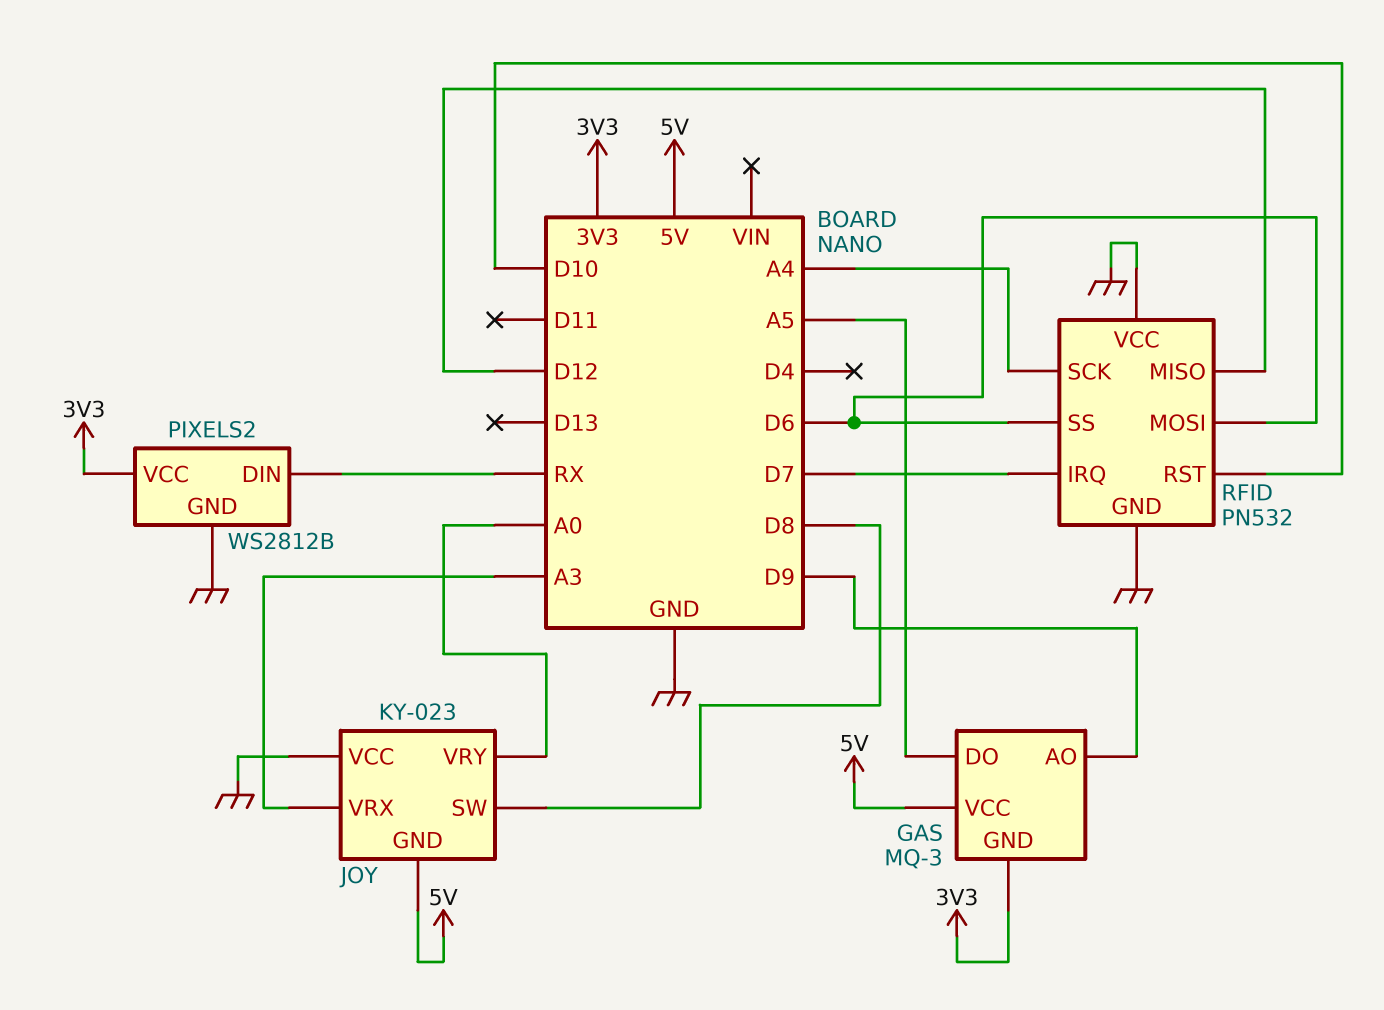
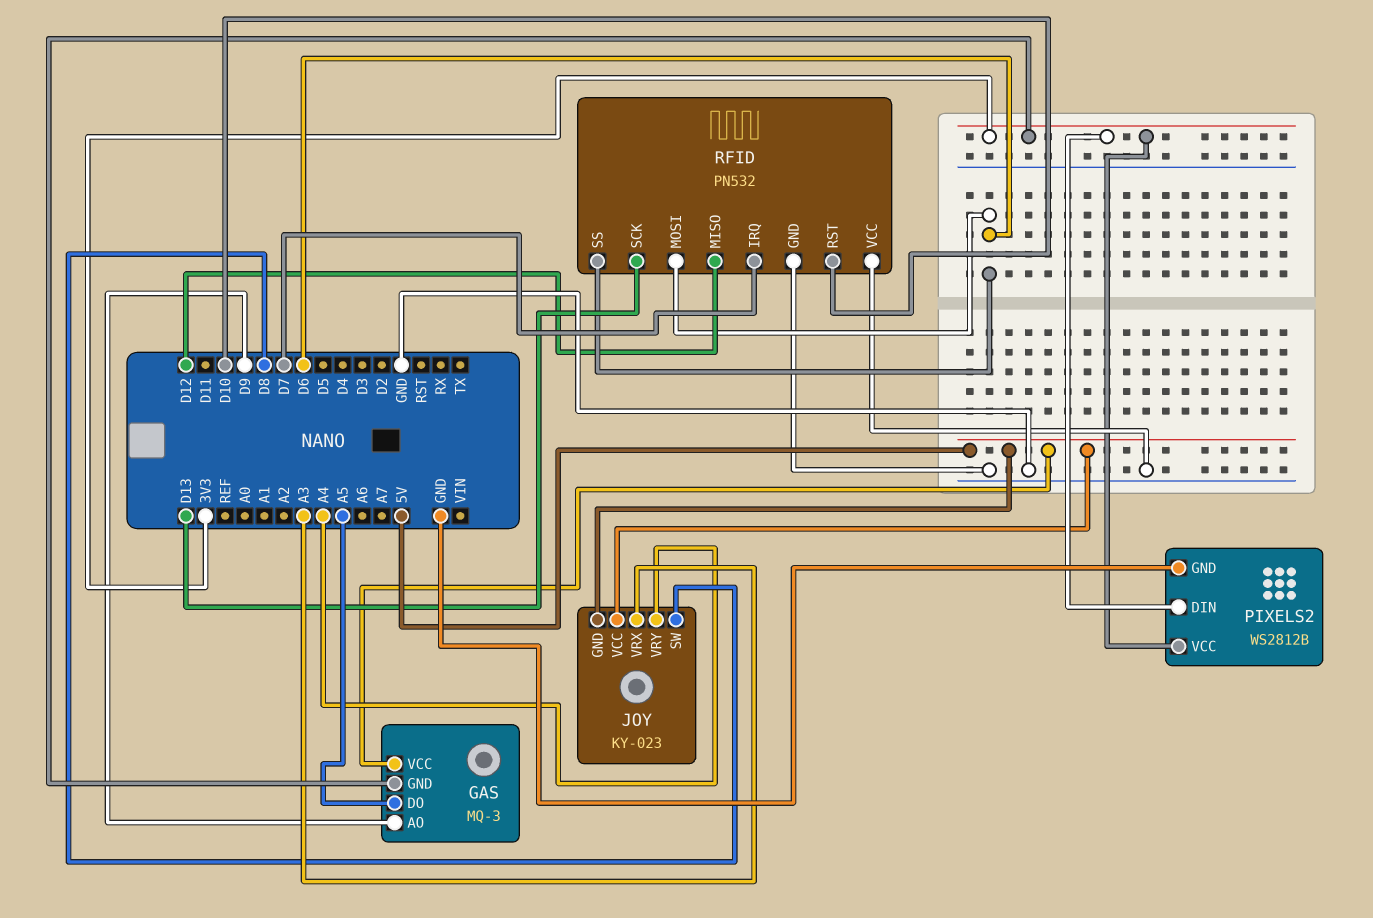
JOY pin VCC: GND -> 5V
JOY pin VRY: A0 -> A4
PIXELS2 pin DIN: RX -> 3V3
RFID pin SCK: A4 -> D13

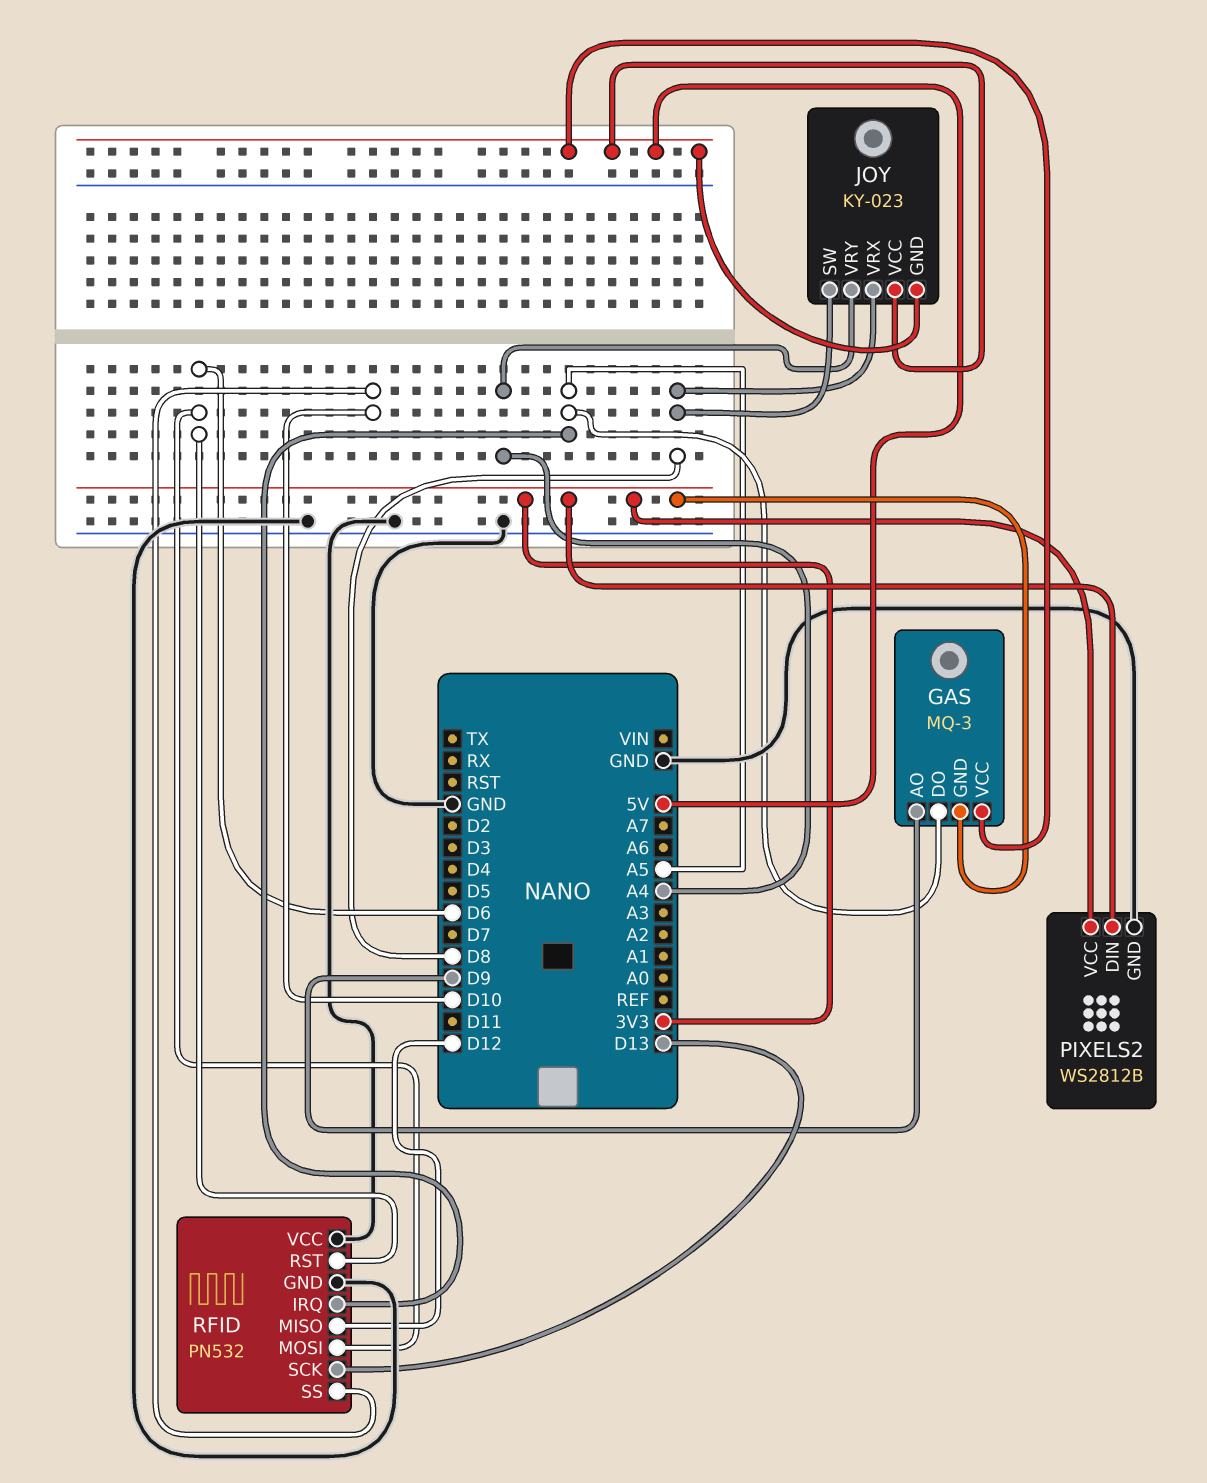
JOY pin VRX: A3 -> D8
RFID pin IRQ: D7 -> A5
RFID pin RST: D10 -> D6
RFID pin SS: D6 -> D10

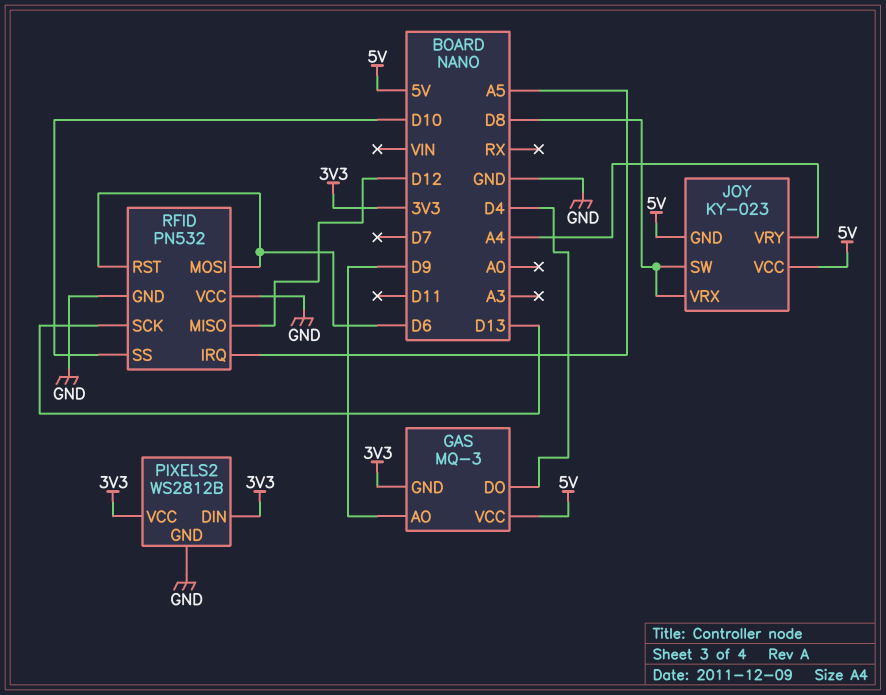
GAS pin DO: A5 -> D4

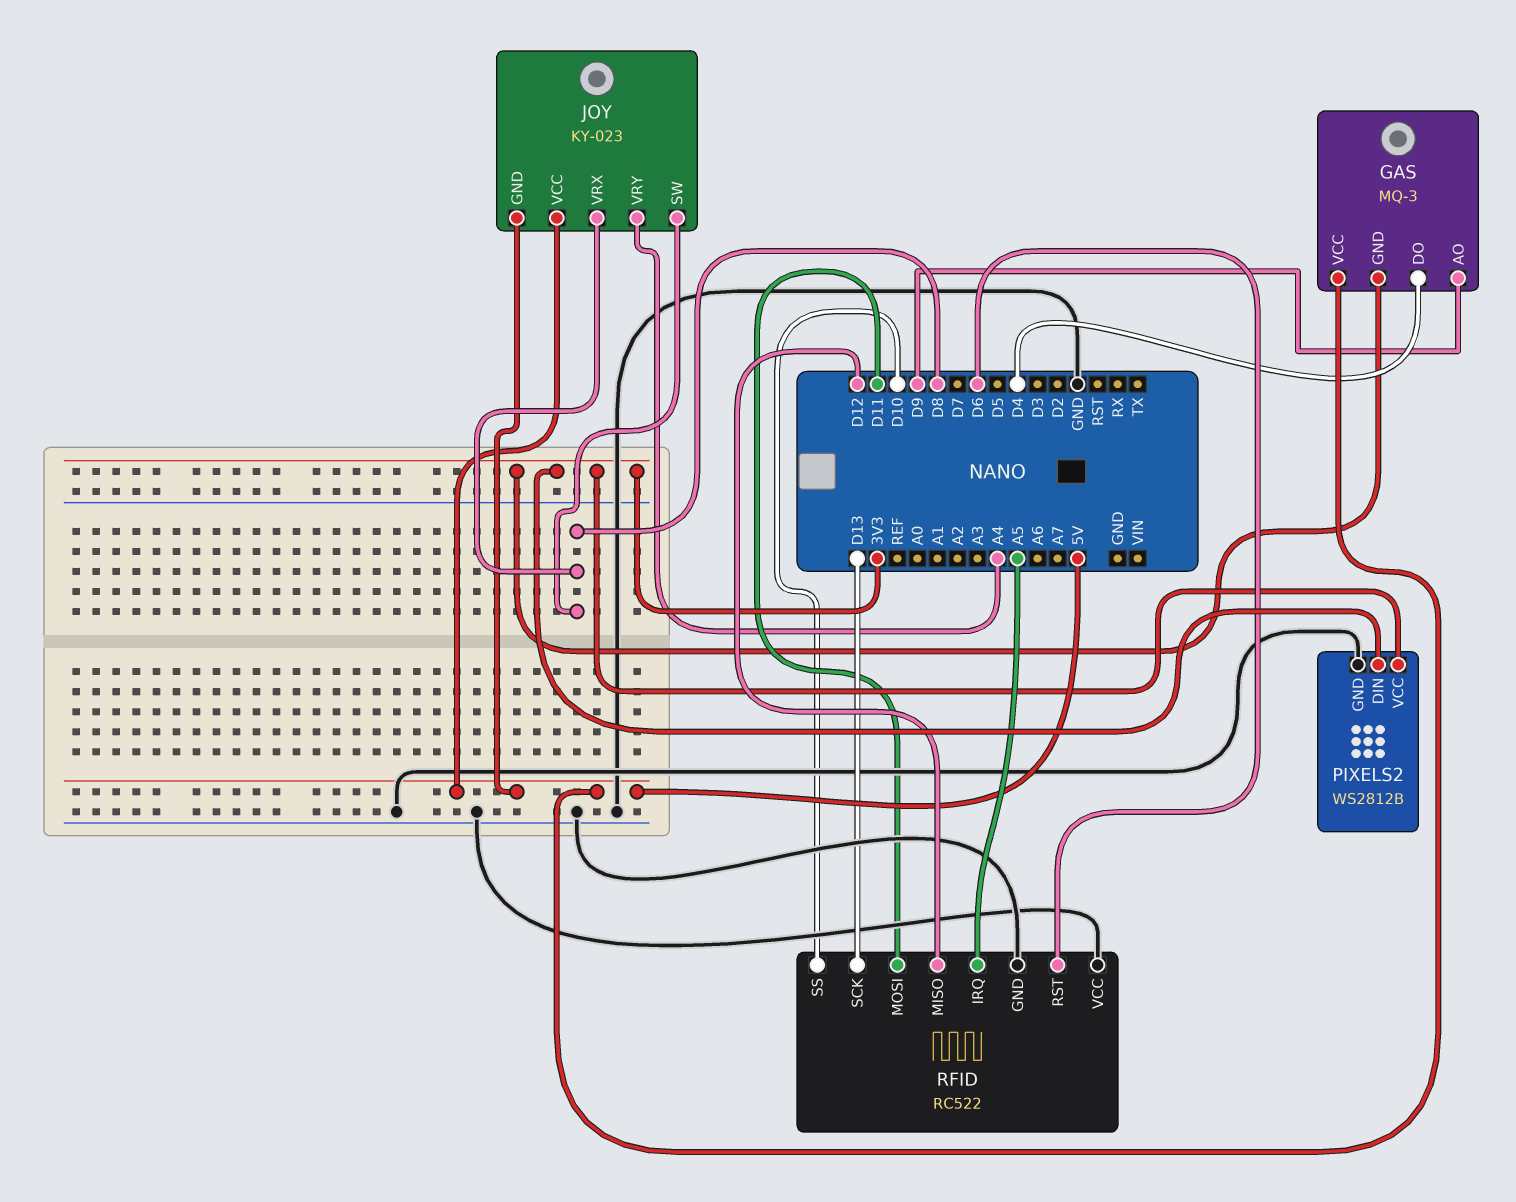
RFID: PN532 -> RC522
RFID pin MOSI: D6 -> D11

